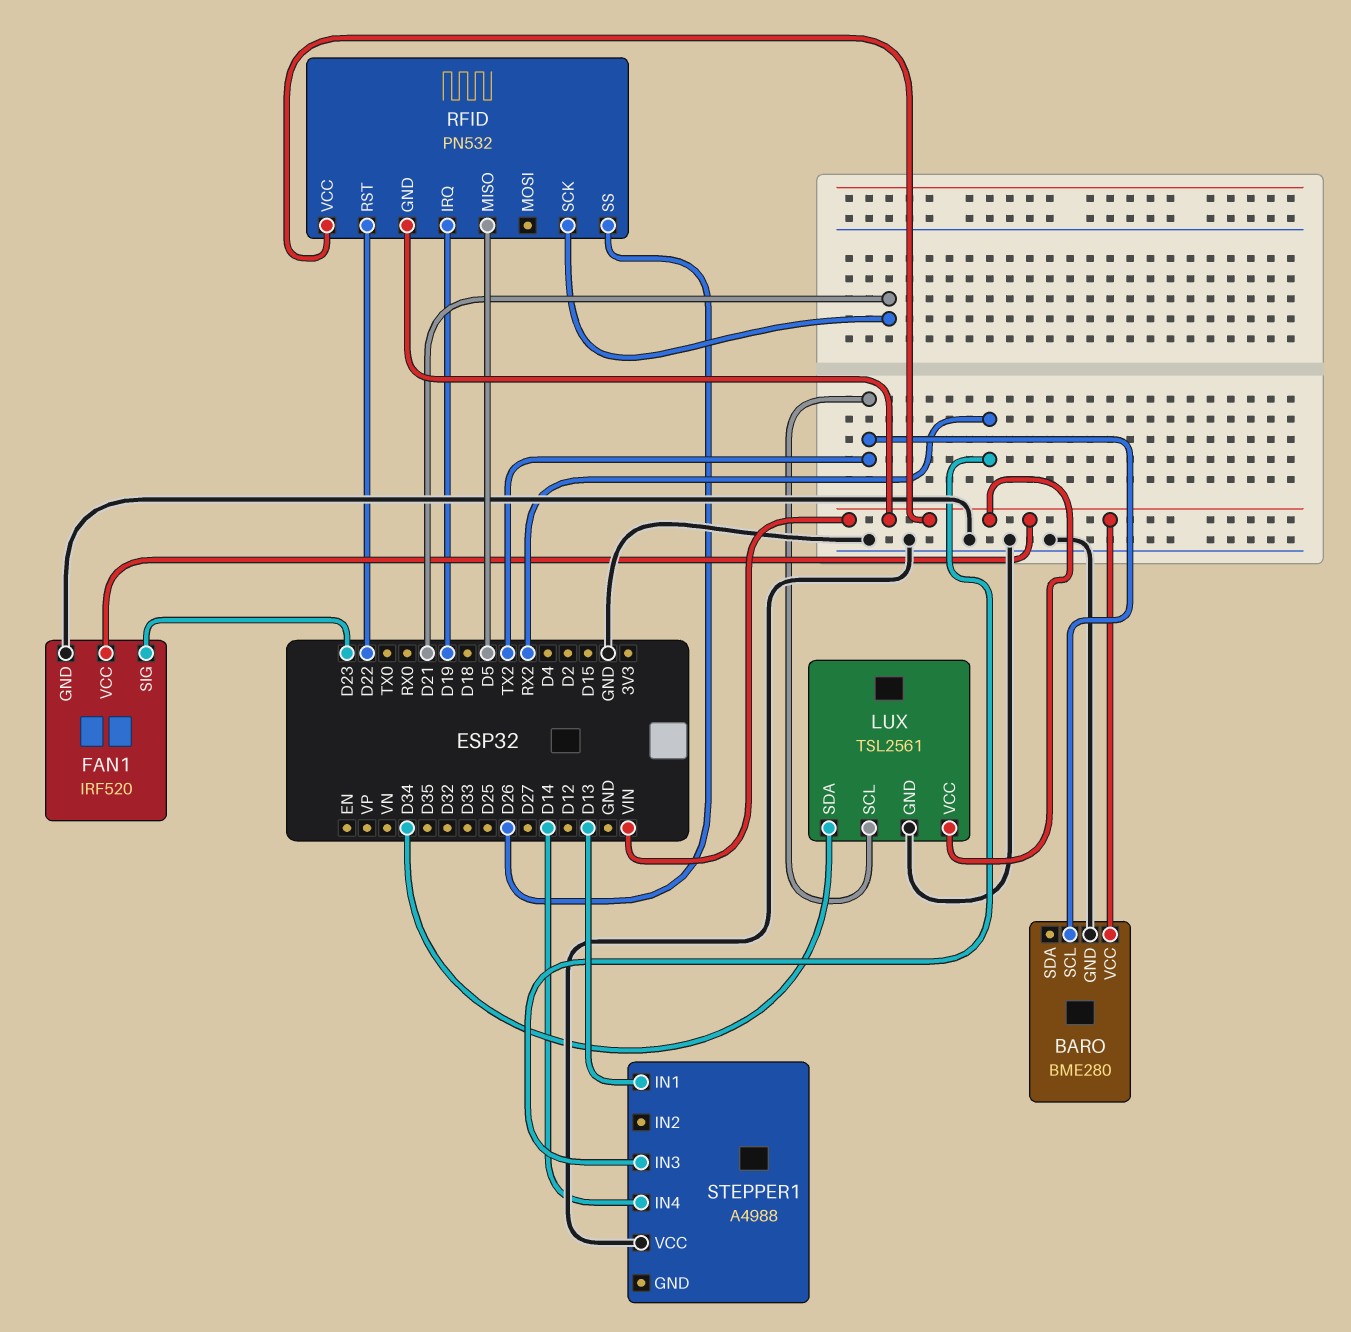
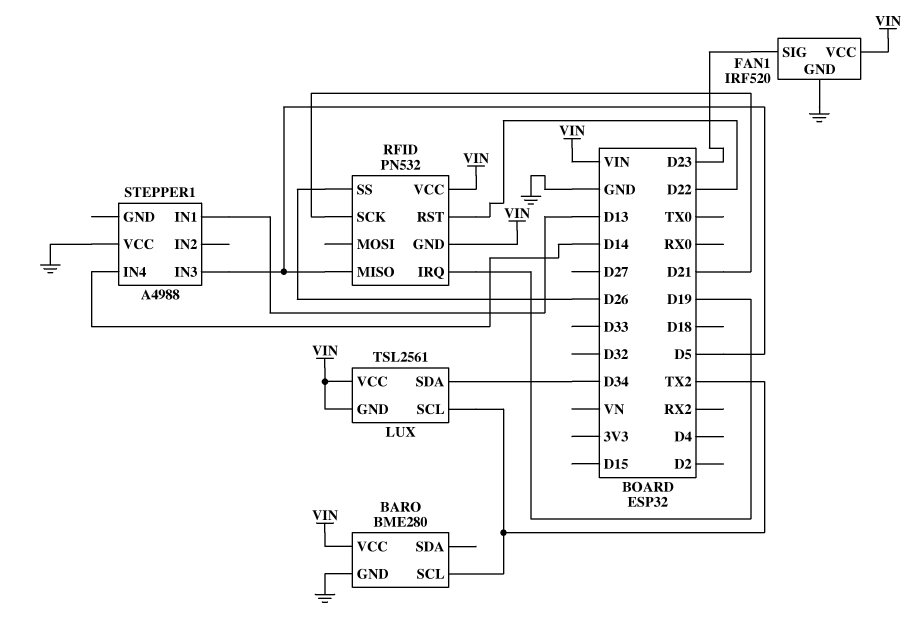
LUX pin GND: GND -> VIN
STEPPER1 pin IN3: RX2 -> D5

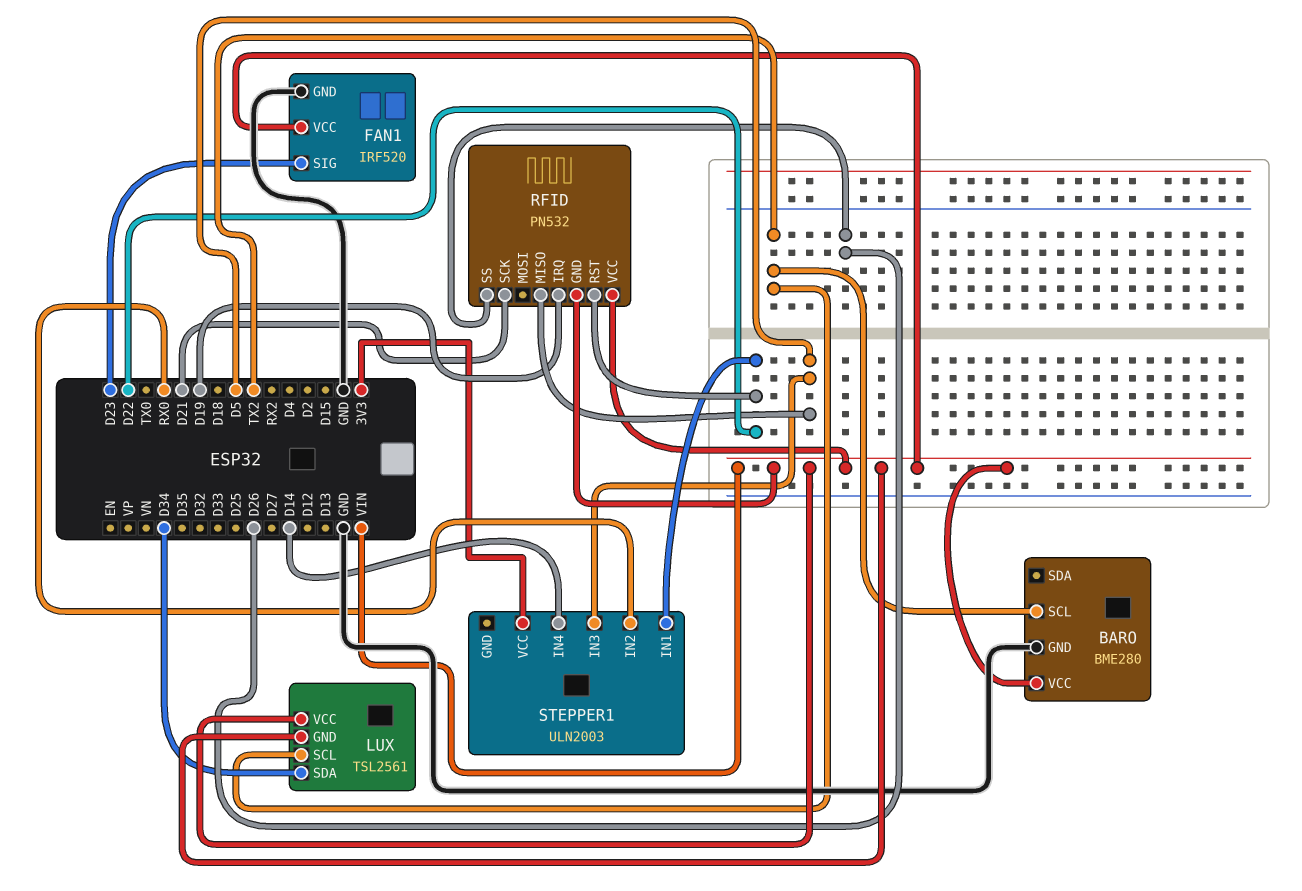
STEPPER1: A4988 -> ULN2003
STEPPER1 pin IN1: D13 -> D22
STEPPER1 pin IN2: none -> RX0
STEPPER1 pin VCC: GND -> 3V3

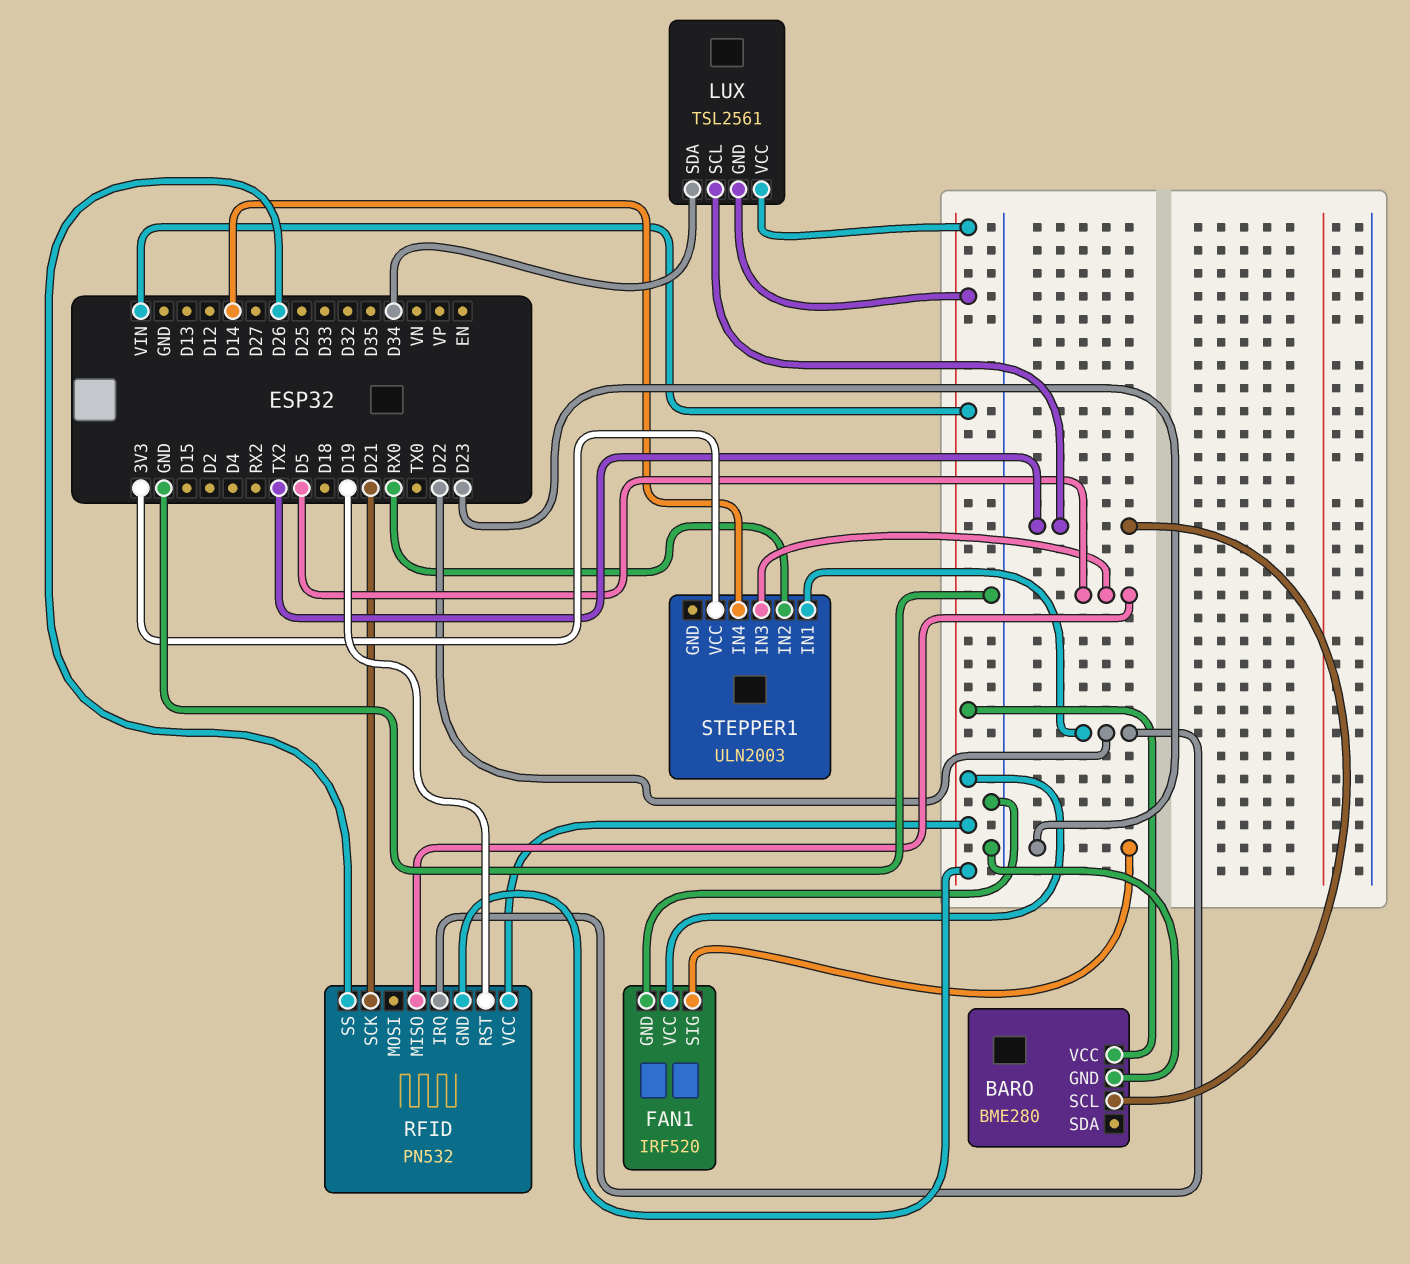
RFID pin IRQ: D19 -> D22
RFID pin RST: D22 -> D19

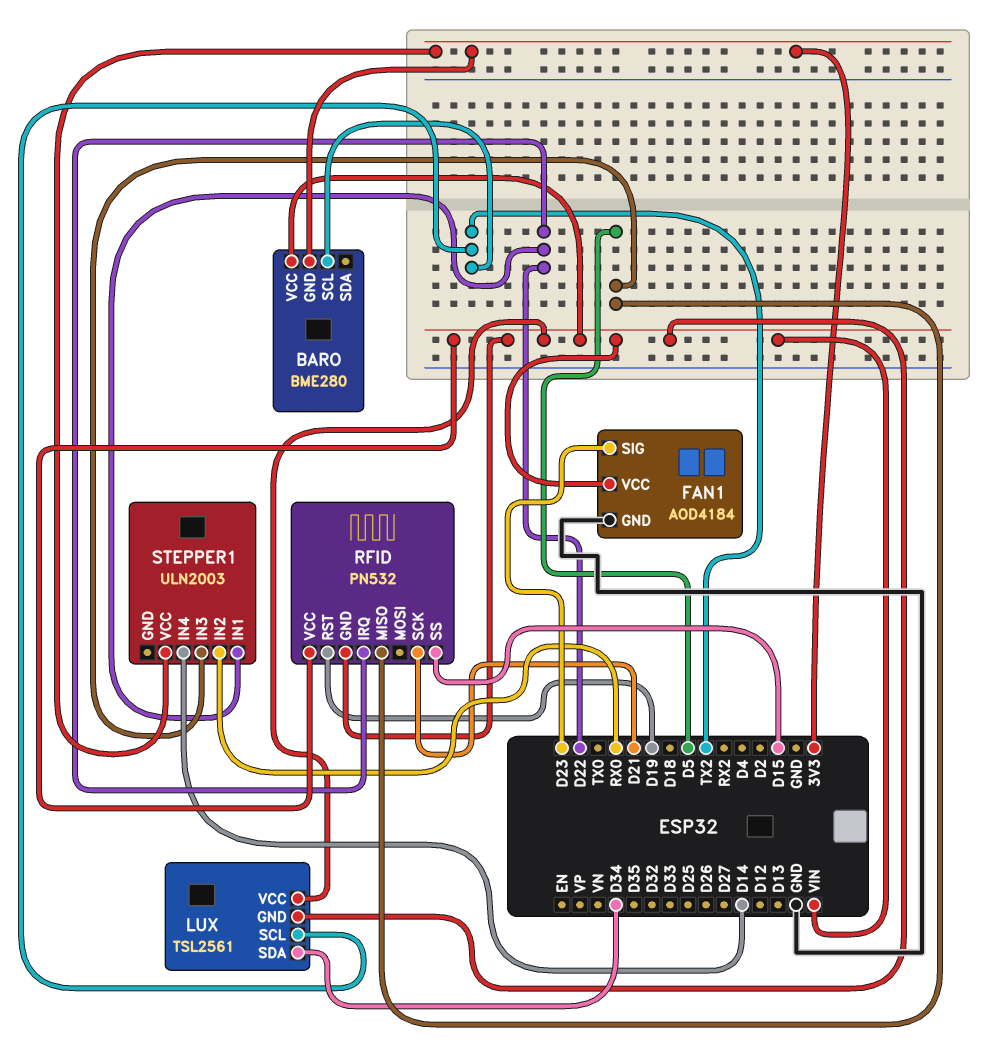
BARO pin GND: GND -> 3V3
FAN1: IRF520 -> AOD4184
RFID pin SS: D26 -> D15

